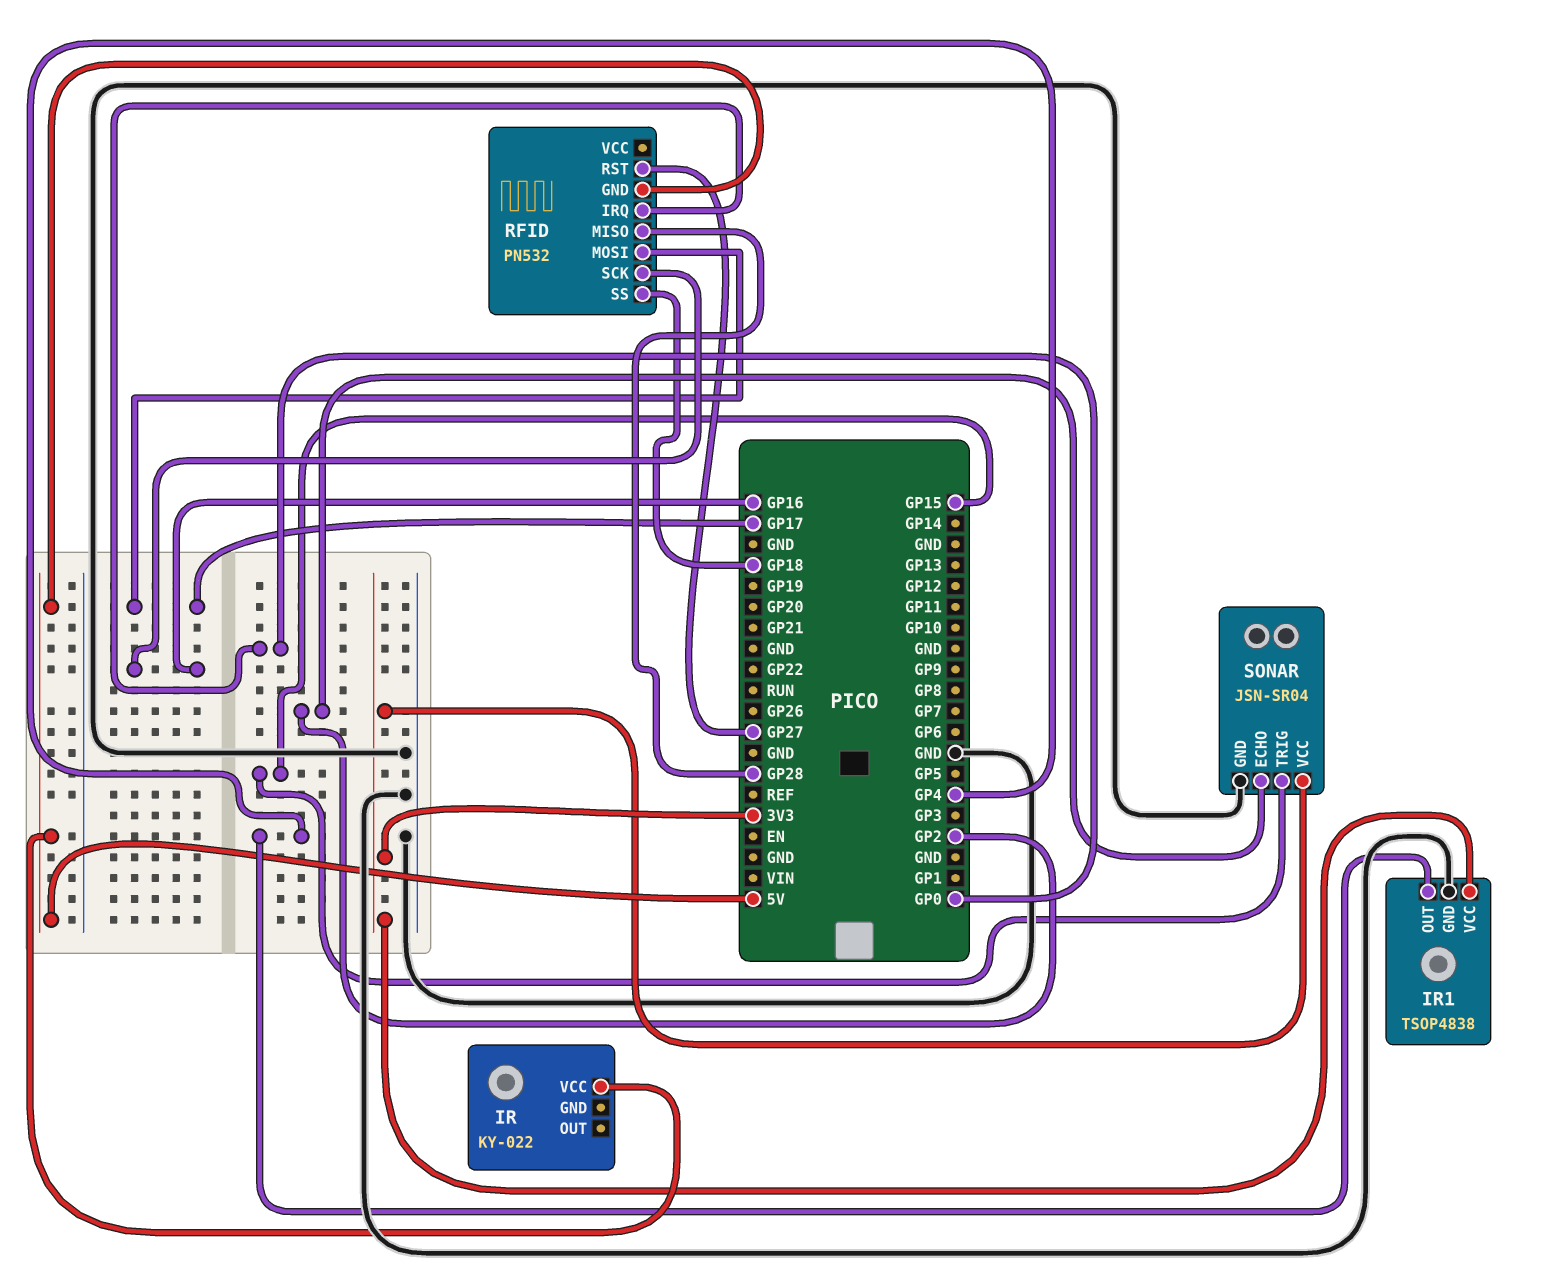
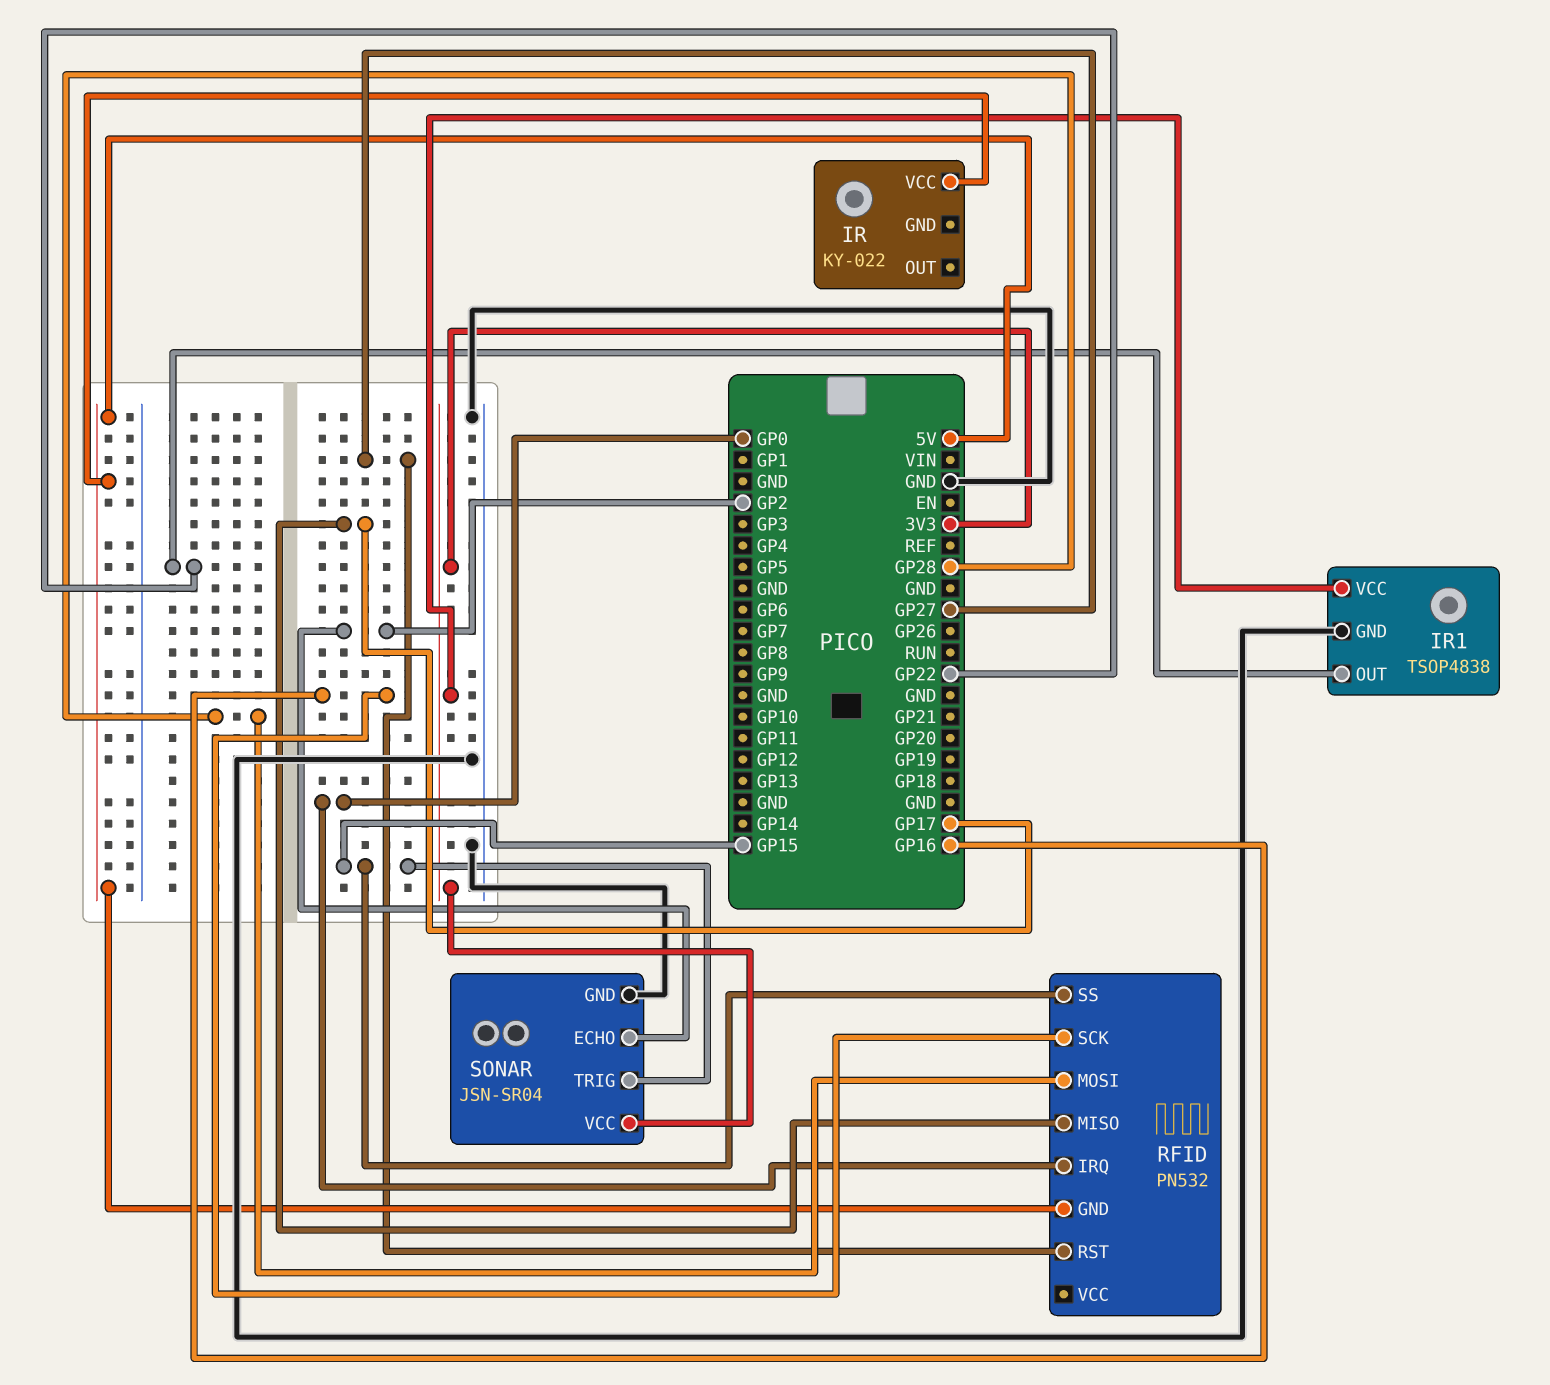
IR1 pin OUT: GP4 -> GP22
RFID pin MISO: GP28 -> GP17
RFID pin MOSI: GP17 -> GP28
RFID pin SS: GP18 -> GP15

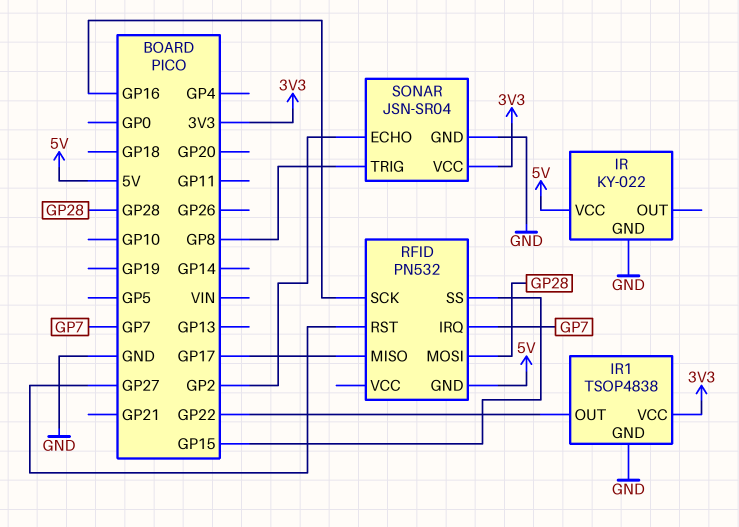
IR pin GND: none -> GND
RFID pin IRQ: GP0 -> GP7
SONAR pin TRIG: GP15 -> GP8

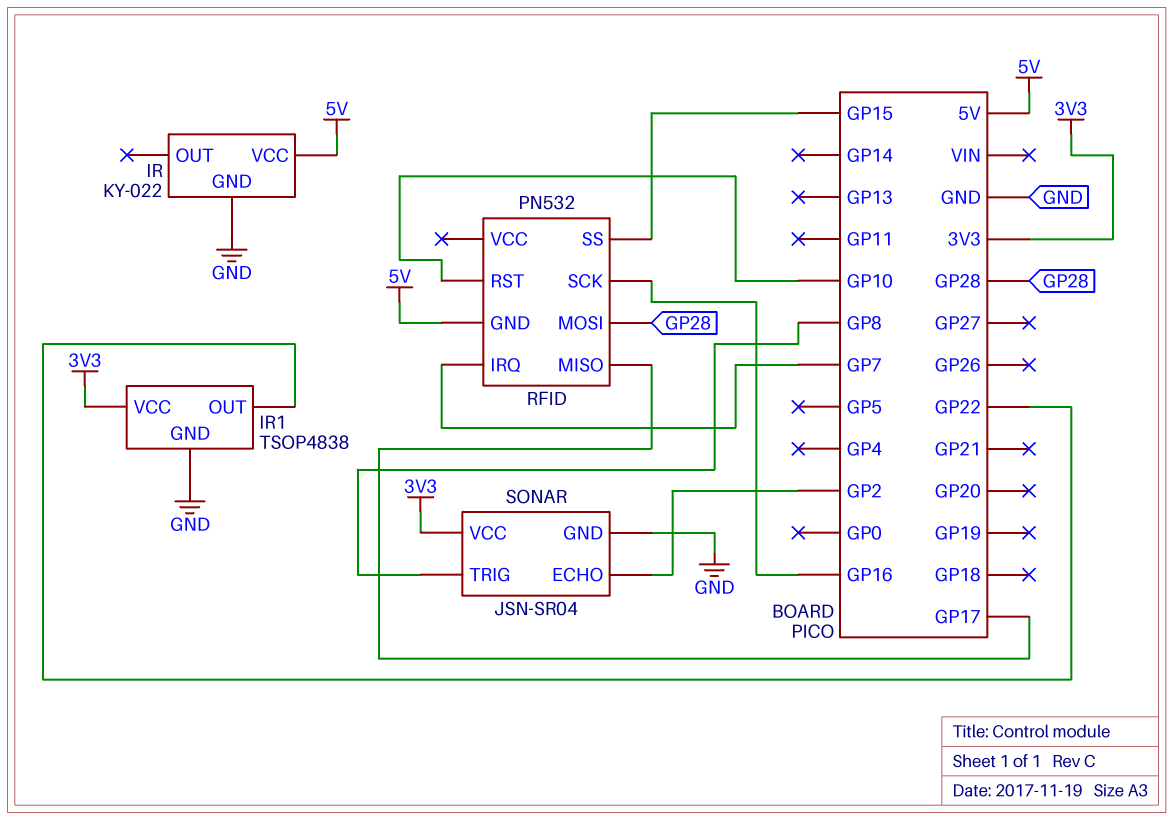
RFID pin RST: GP27 -> GP10

